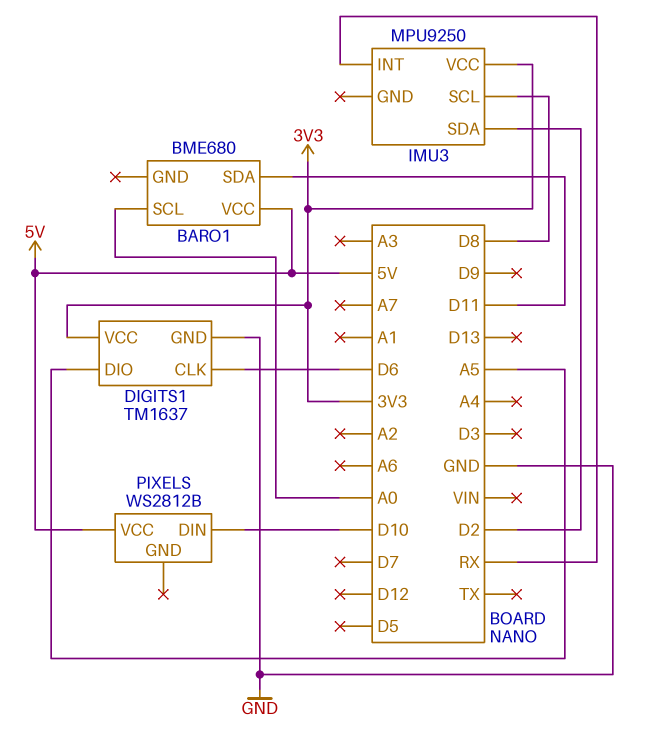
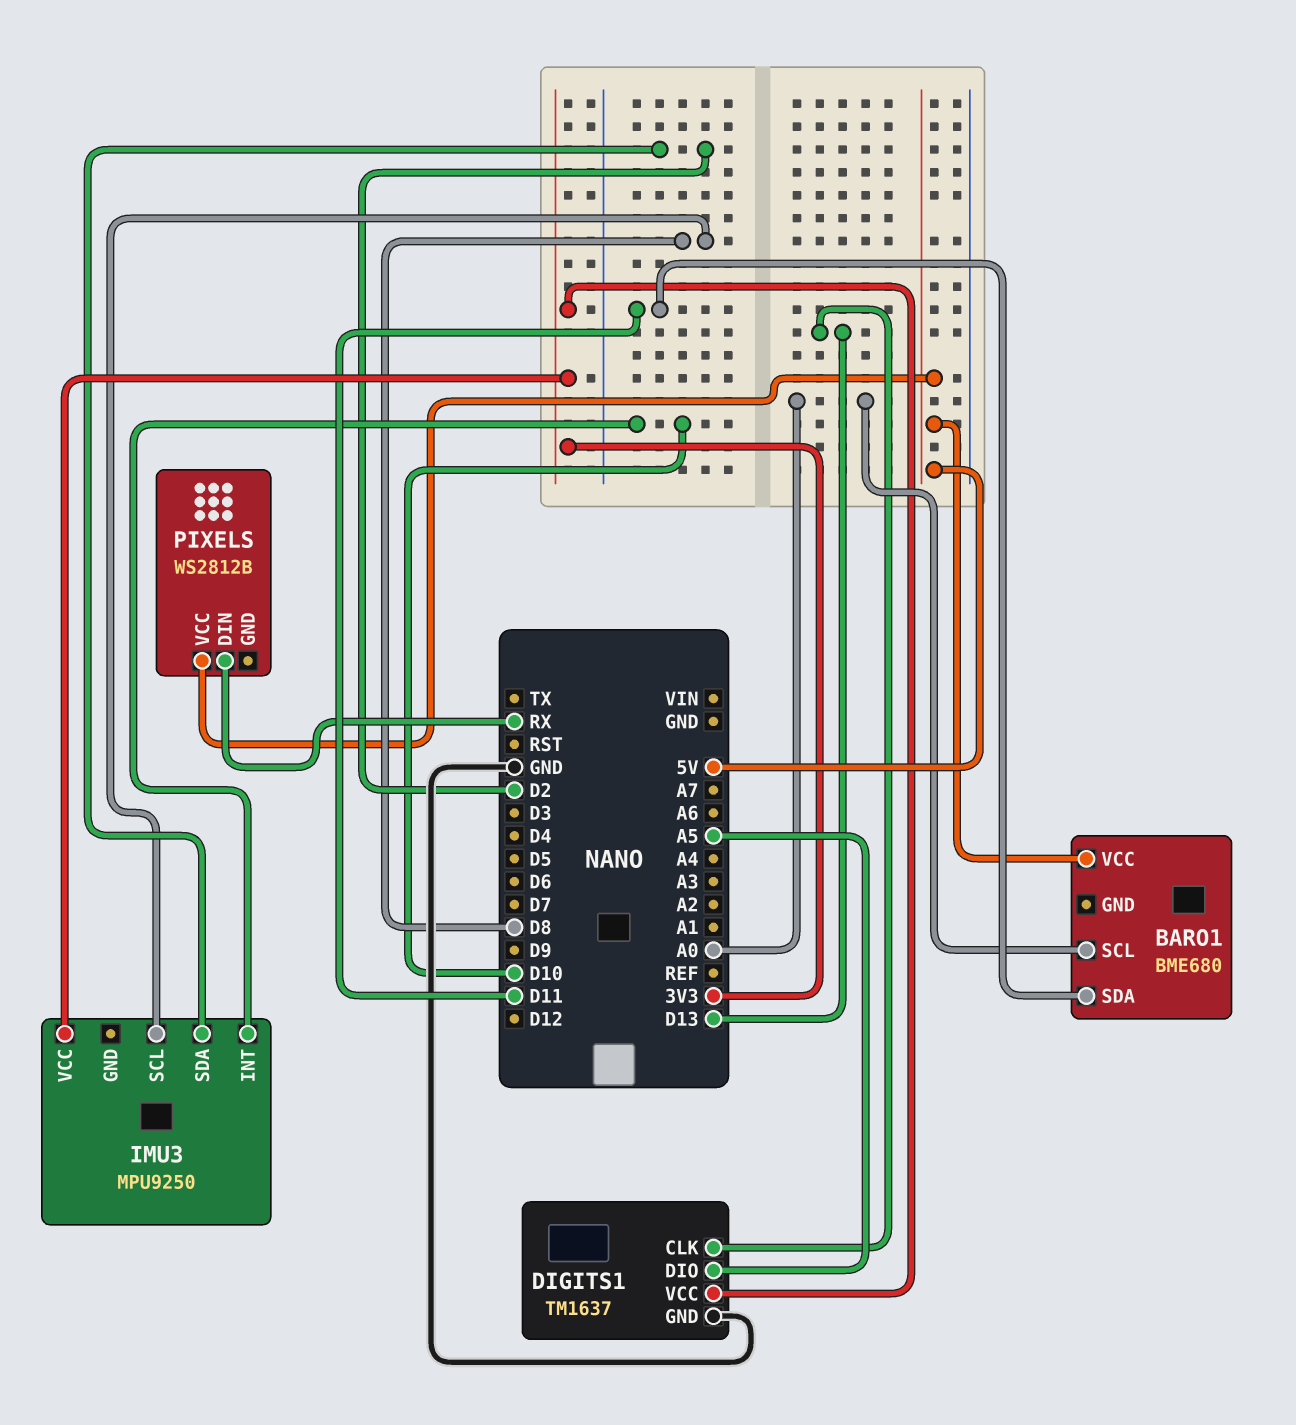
DIGITS1 pin CLK: D6 -> D13
IMU3 pin INT: RX -> D10
PIXELS pin DIN: D10 -> RX

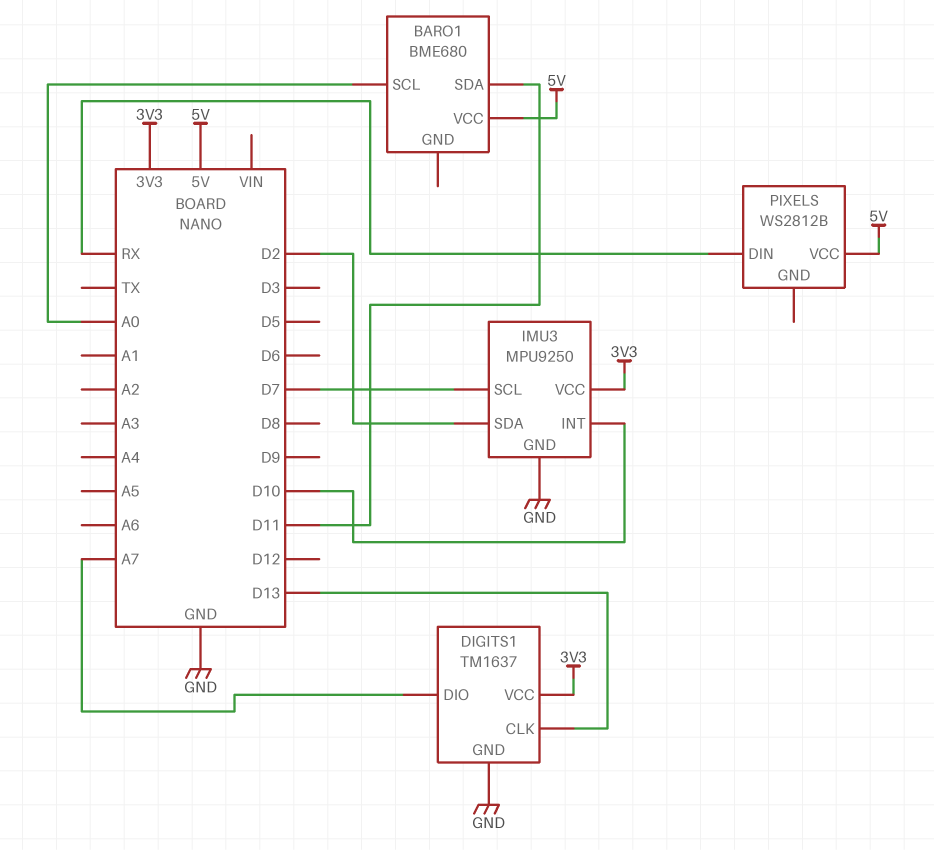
DIGITS1 pin DIO: A5 -> A7
IMU3 pin GND: none -> GND
IMU3 pin SCL: D8 -> D7

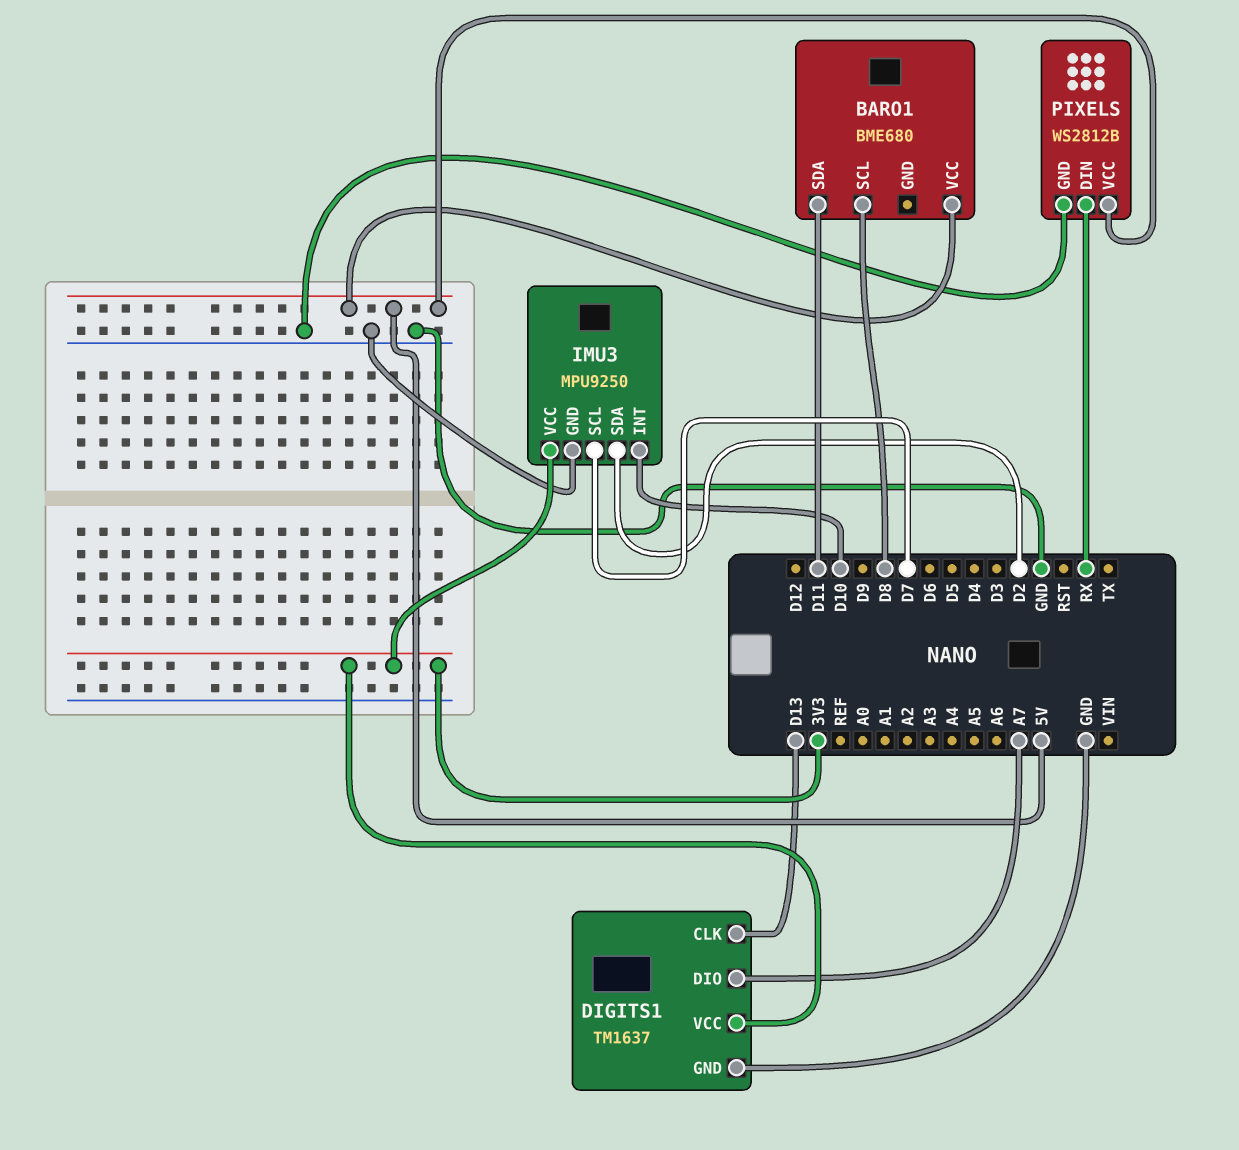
BARO1 pin SCL: A0 -> D8
PIXELS pin GND: none -> GND

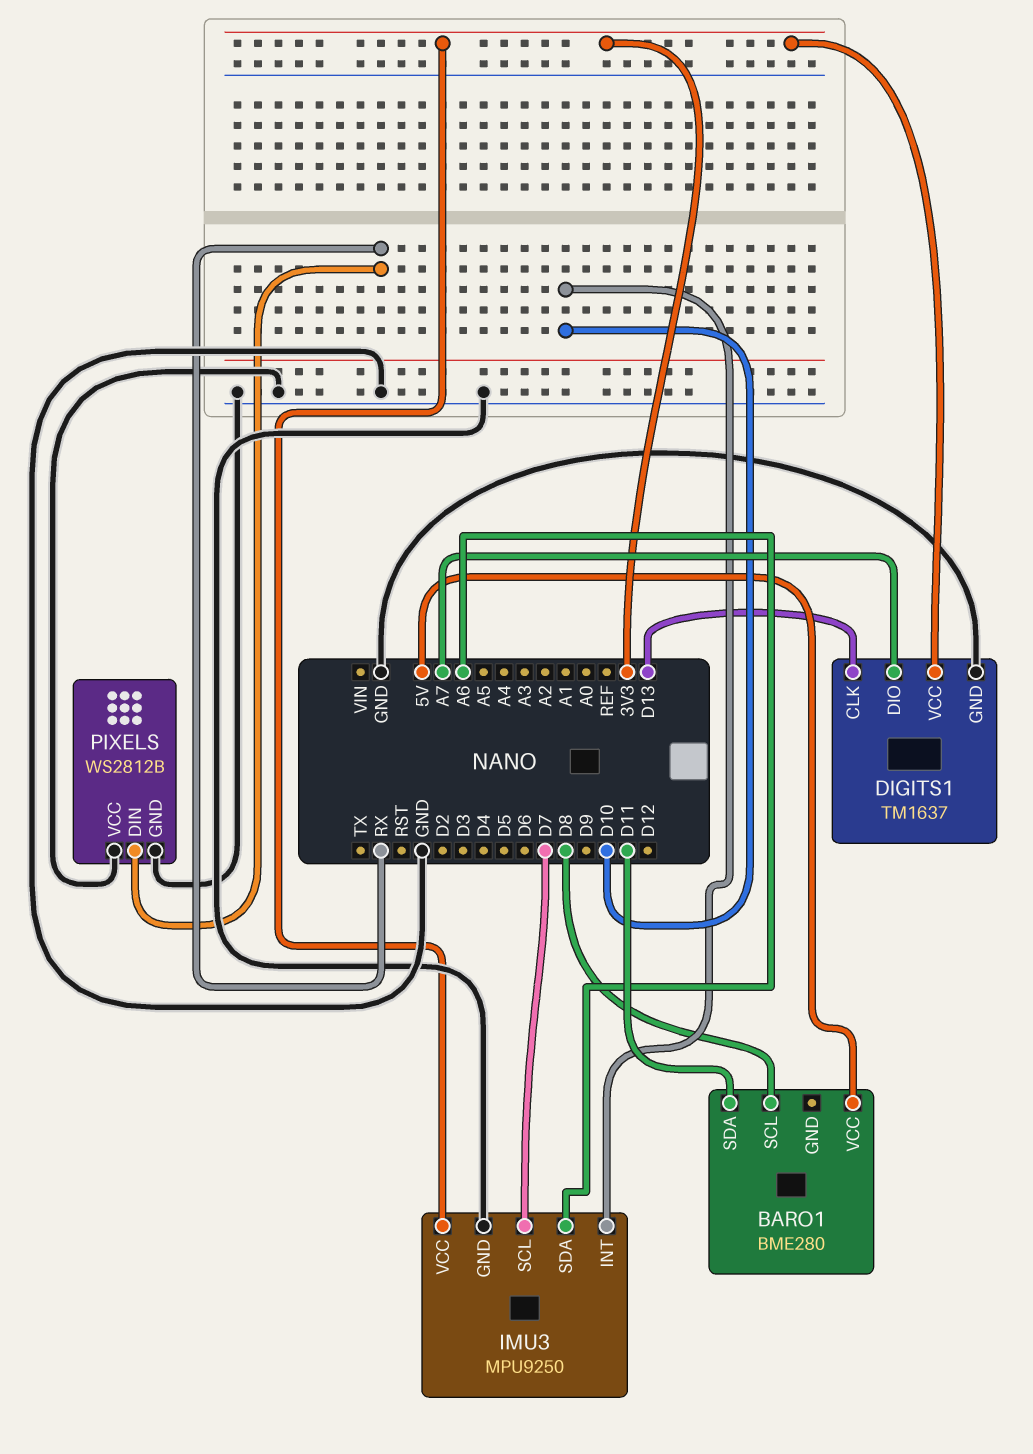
BARO1: BME680 -> BME280
IMU3 pin SDA: D2 -> A6
PIXELS pin VCC: 5V -> GND

